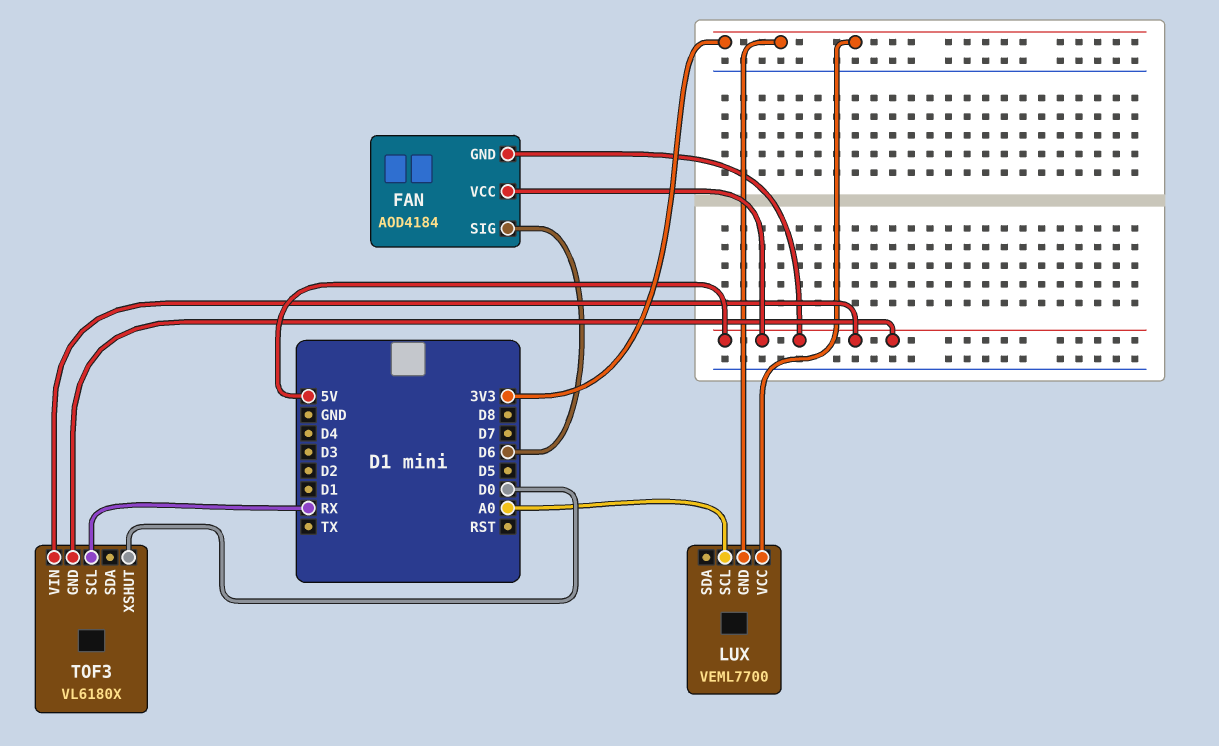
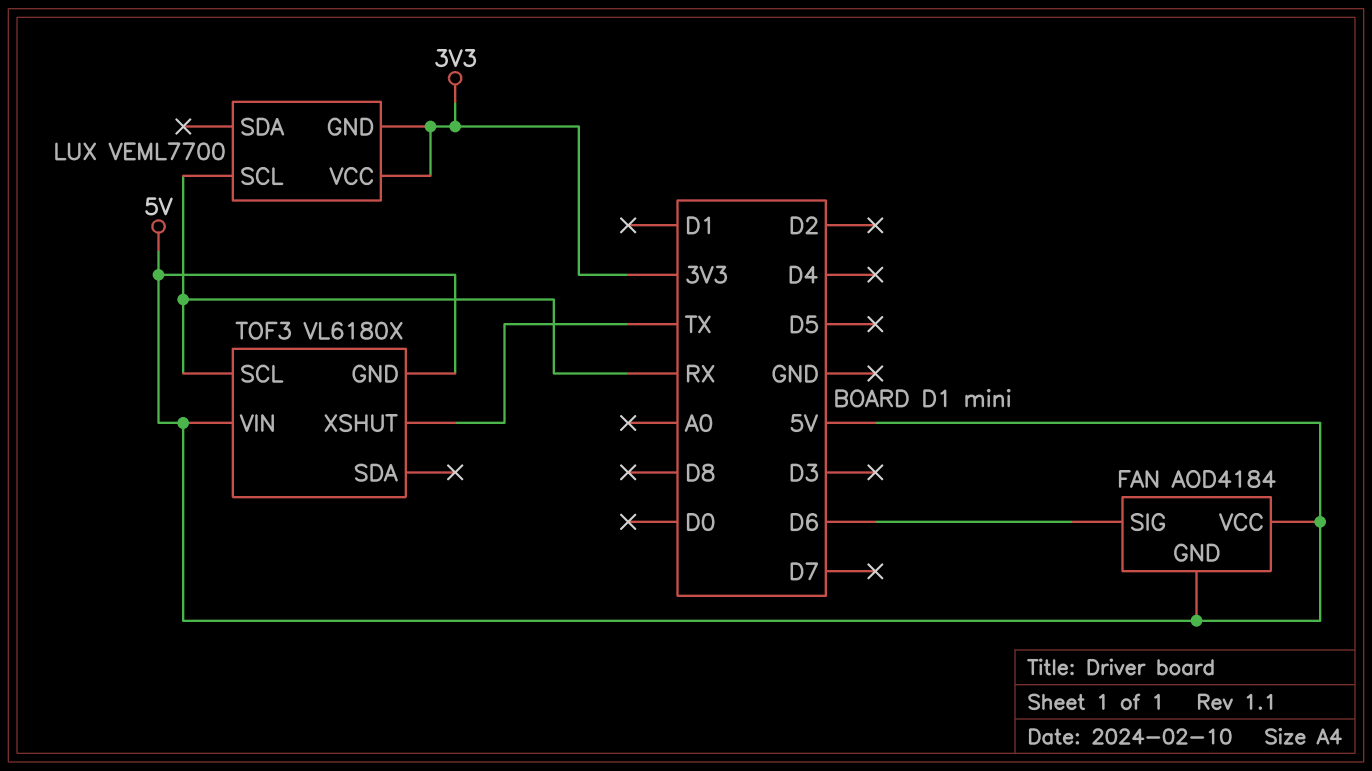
LUX pin SCL: A0 -> RX
TOF3 pin XSHUT: D0 -> TX

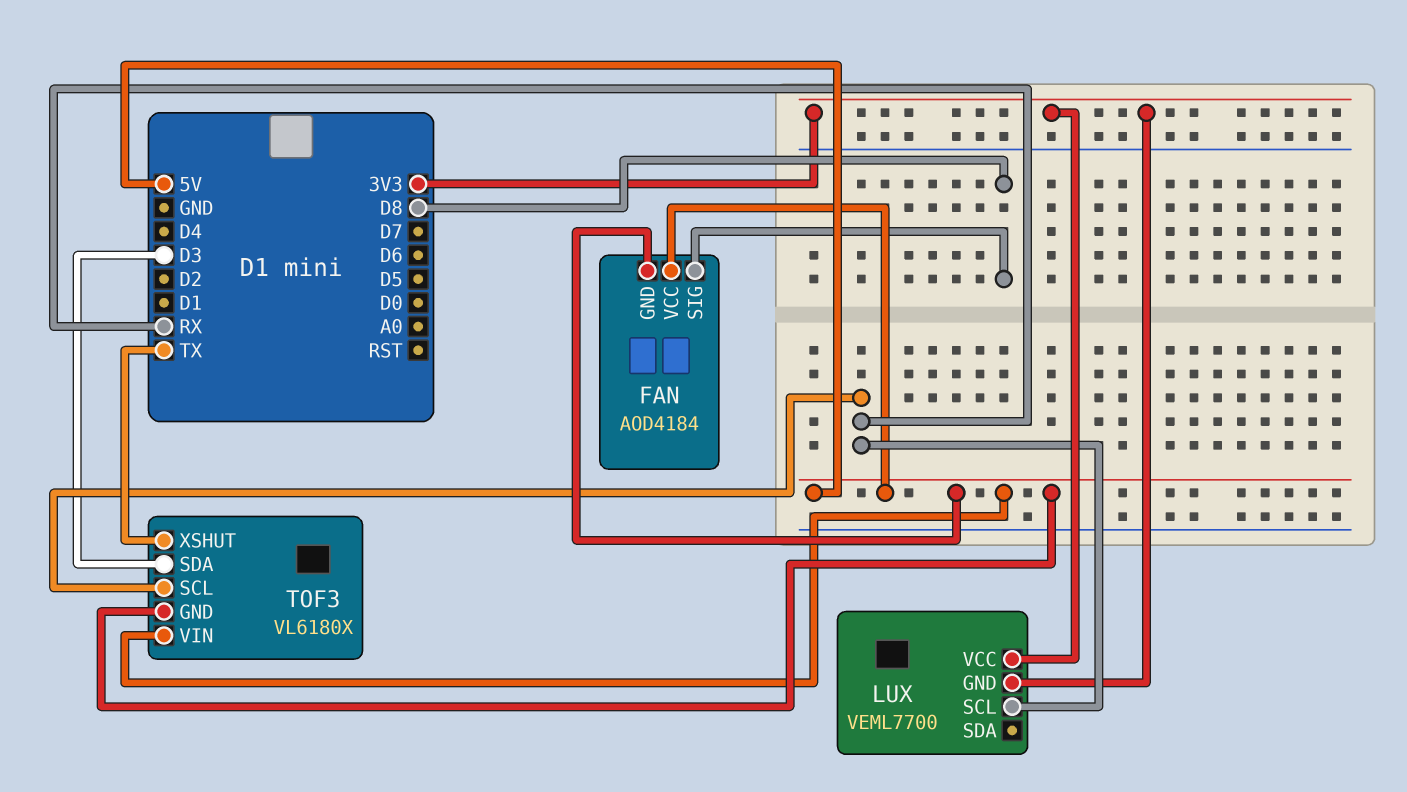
FAN pin SIG: D6 -> D8
TOF3 pin SDA: none -> D3

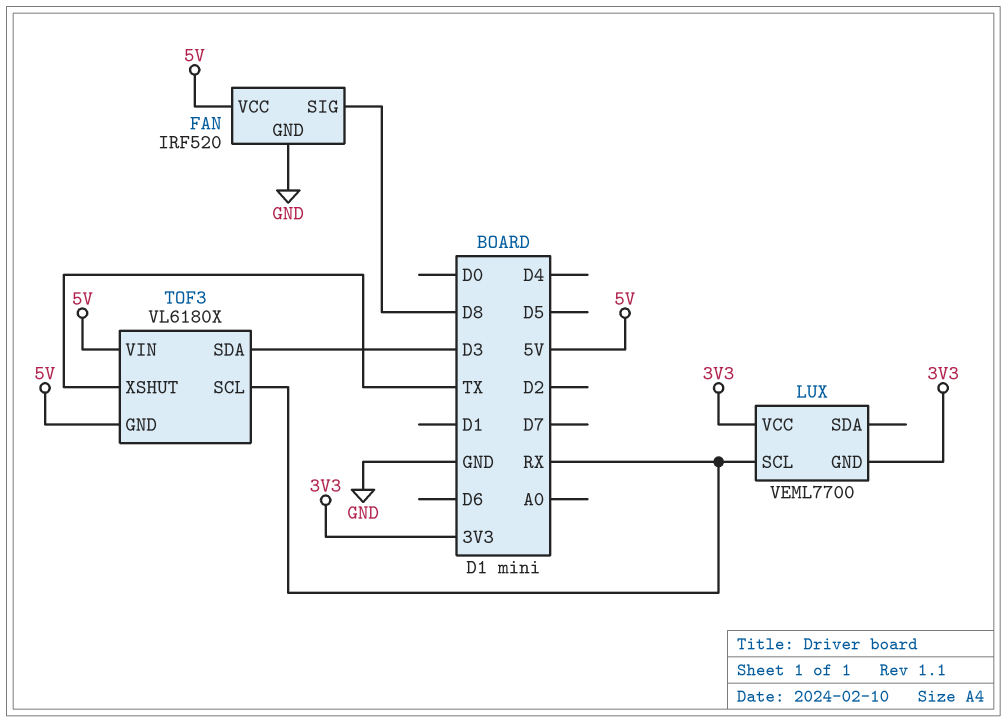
FAN: AOD4184 -> IRF520
FAN pin GND: 5V -> GND

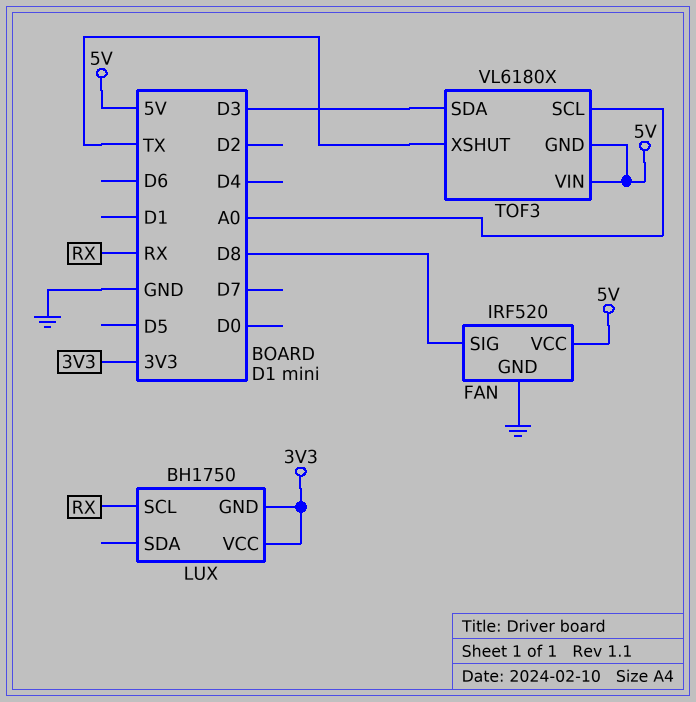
LUX: VEML7700 -> BH1750
TOF3 pin SCL: RX -> A0

